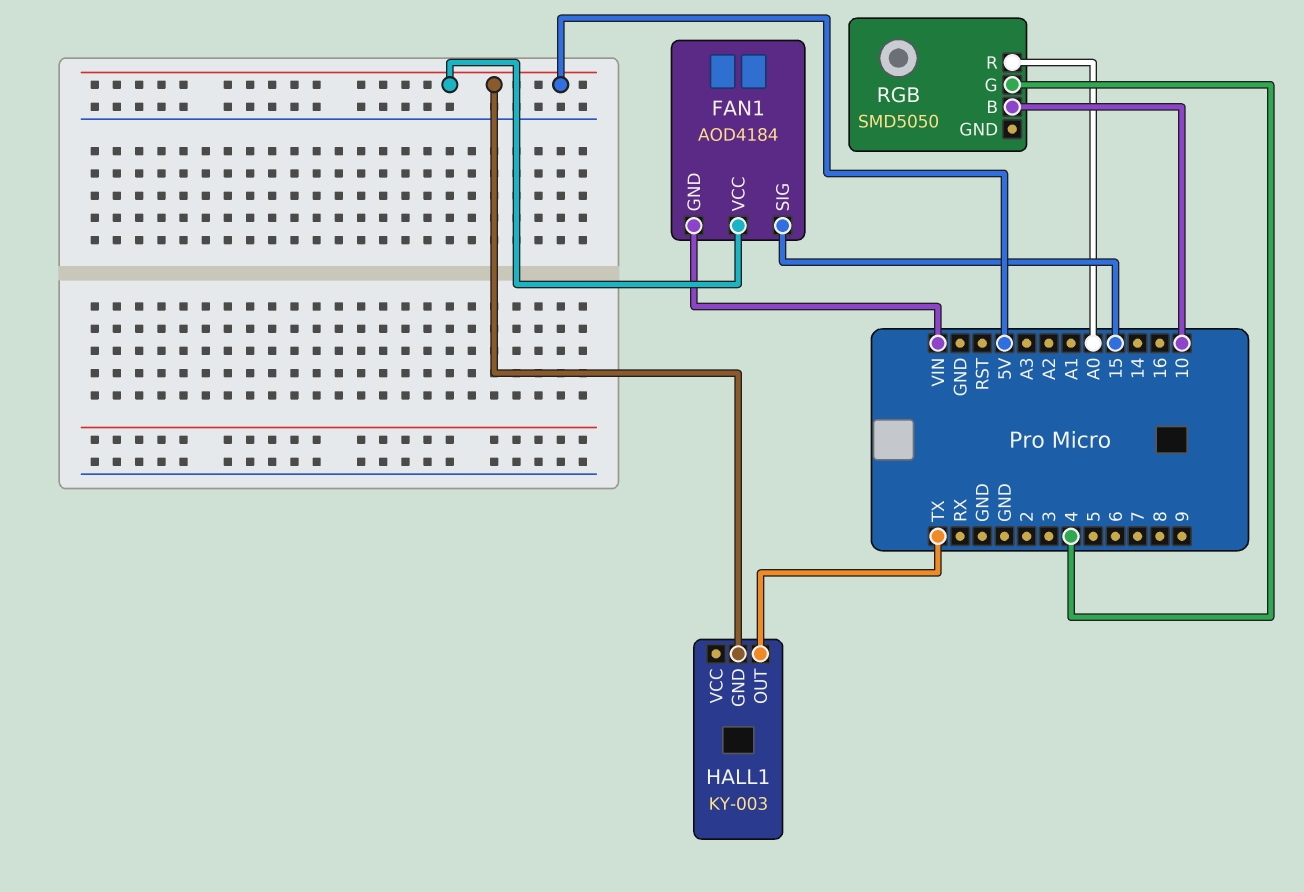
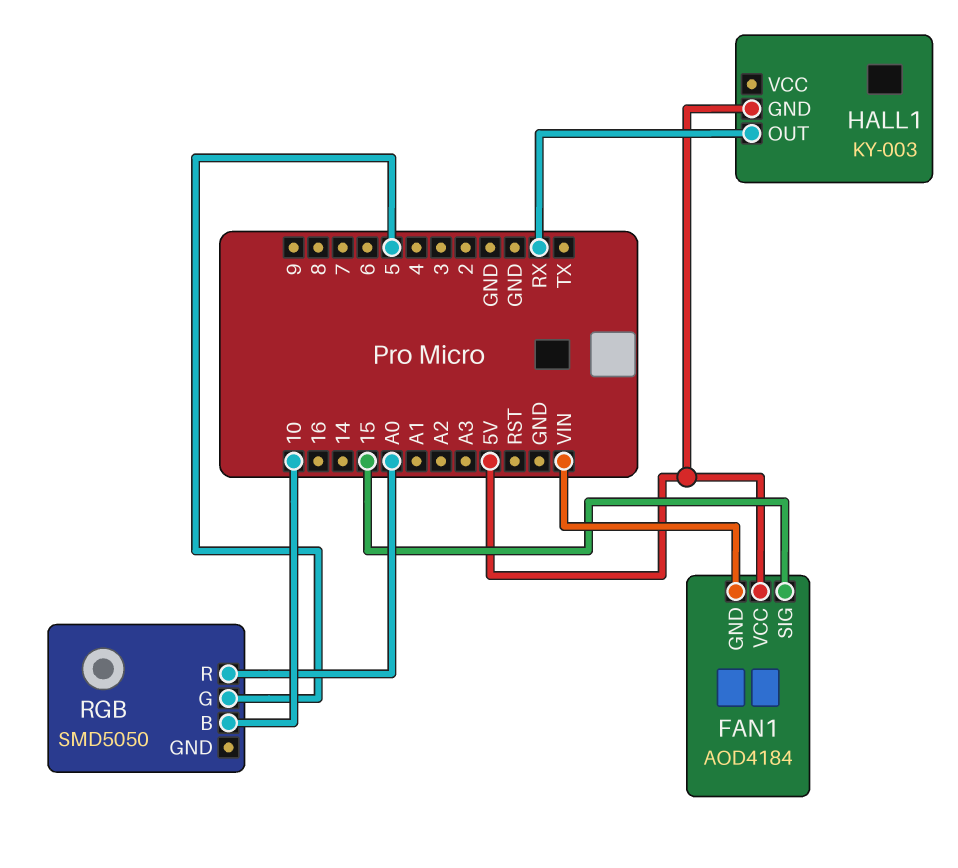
HALL1 pin OUT: TX -> RX
RGB pin G: 4 -> 5

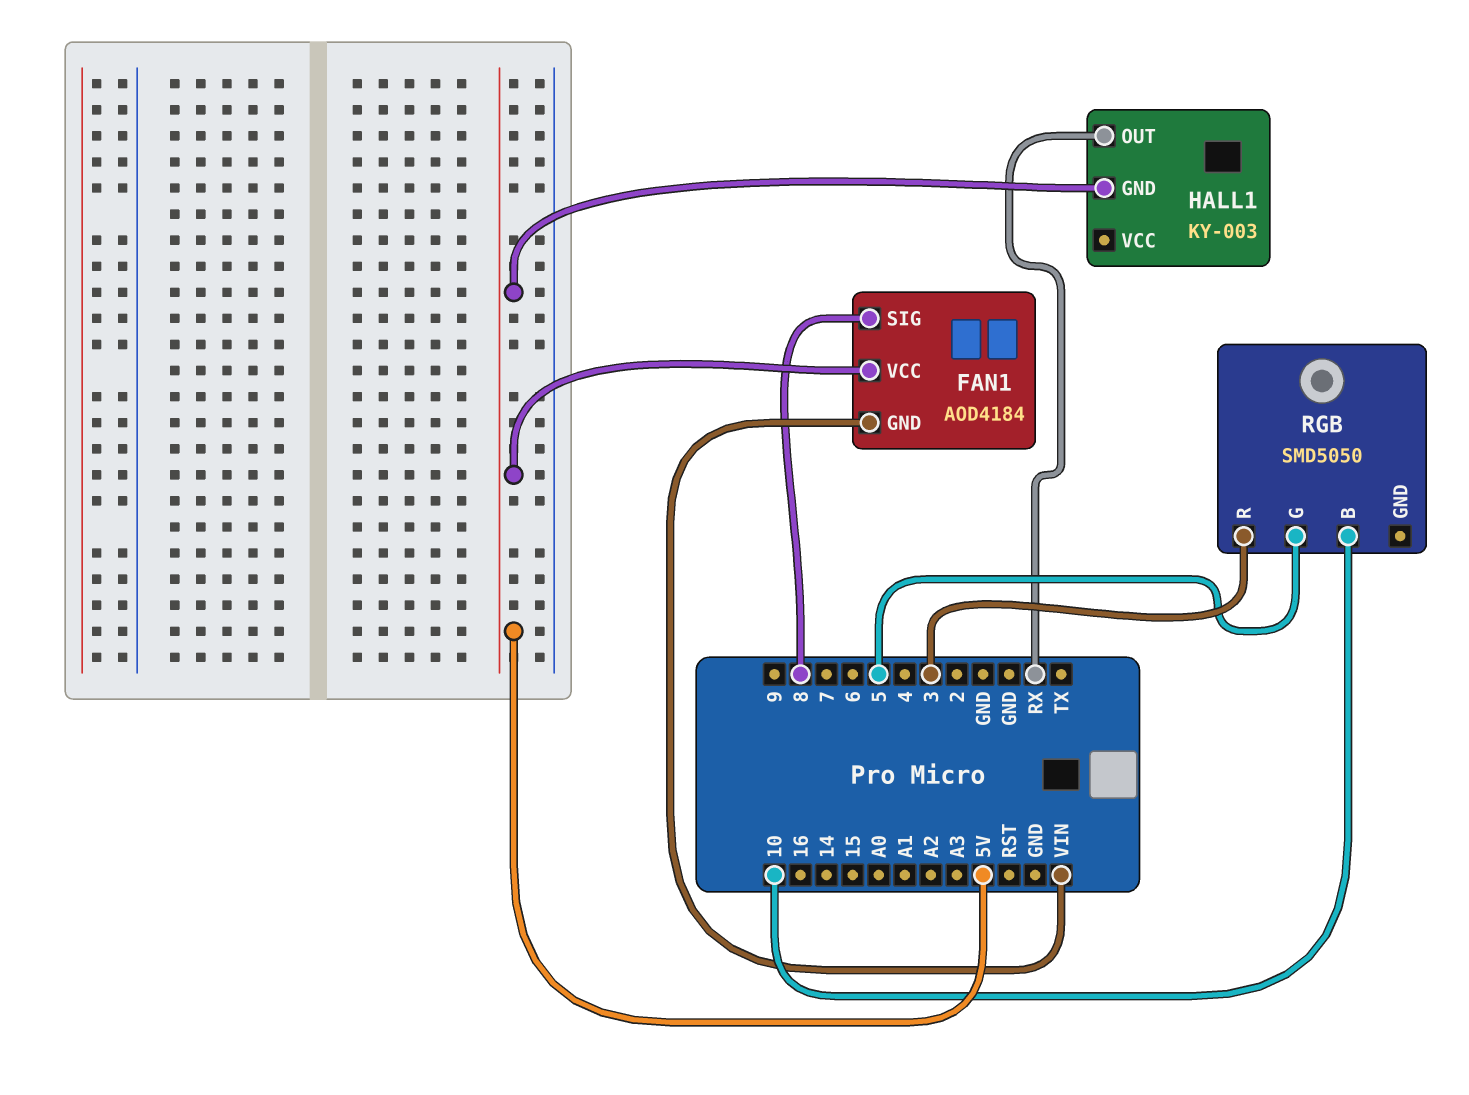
FAN1 pin SIG: 15 -> 8
RGB pin R: A0 -> 3

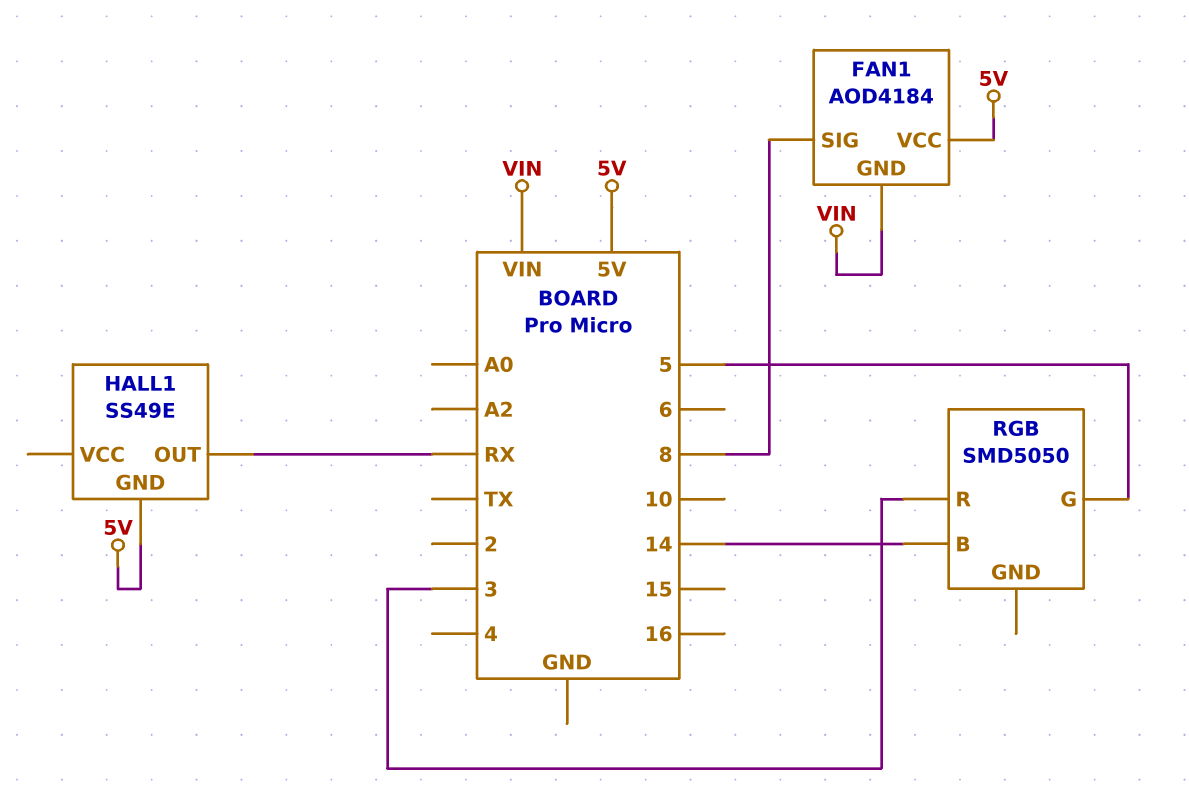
HALL1: KY-003 -> SS49E
RGB pin B: 10 -> 14

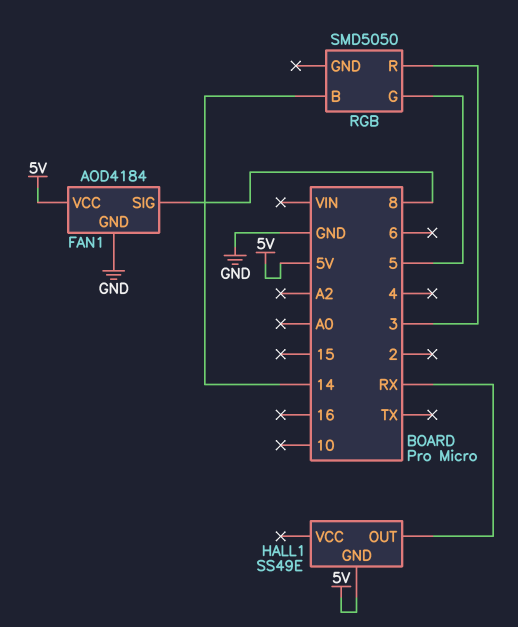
FAN1 pin GND: VIN -> GND

